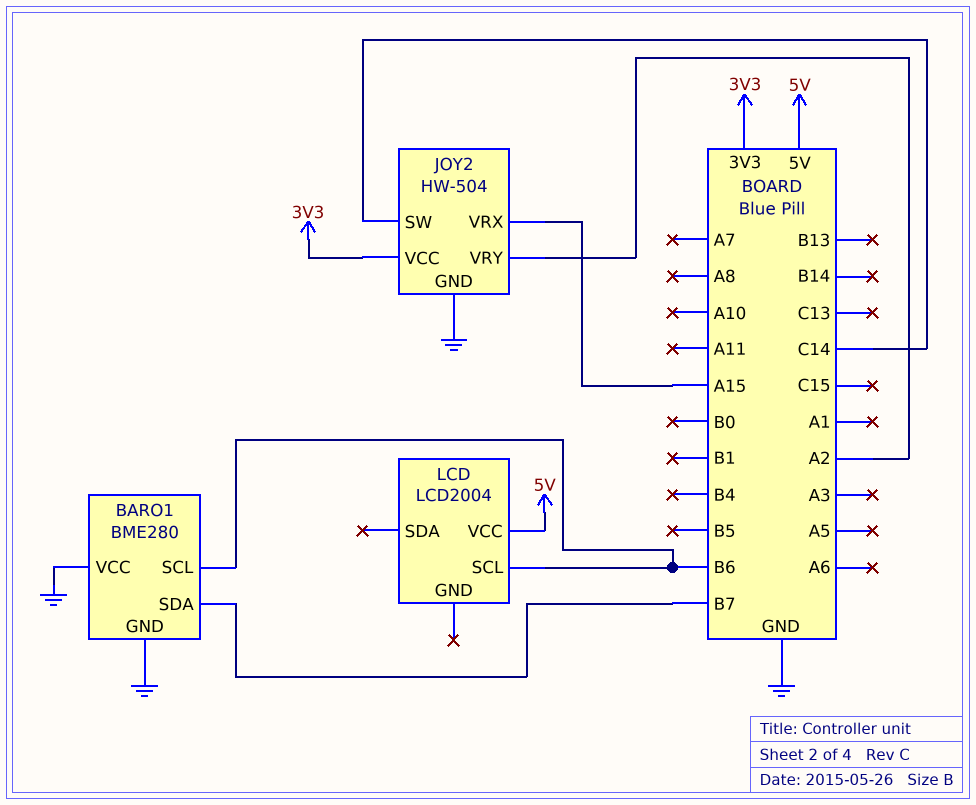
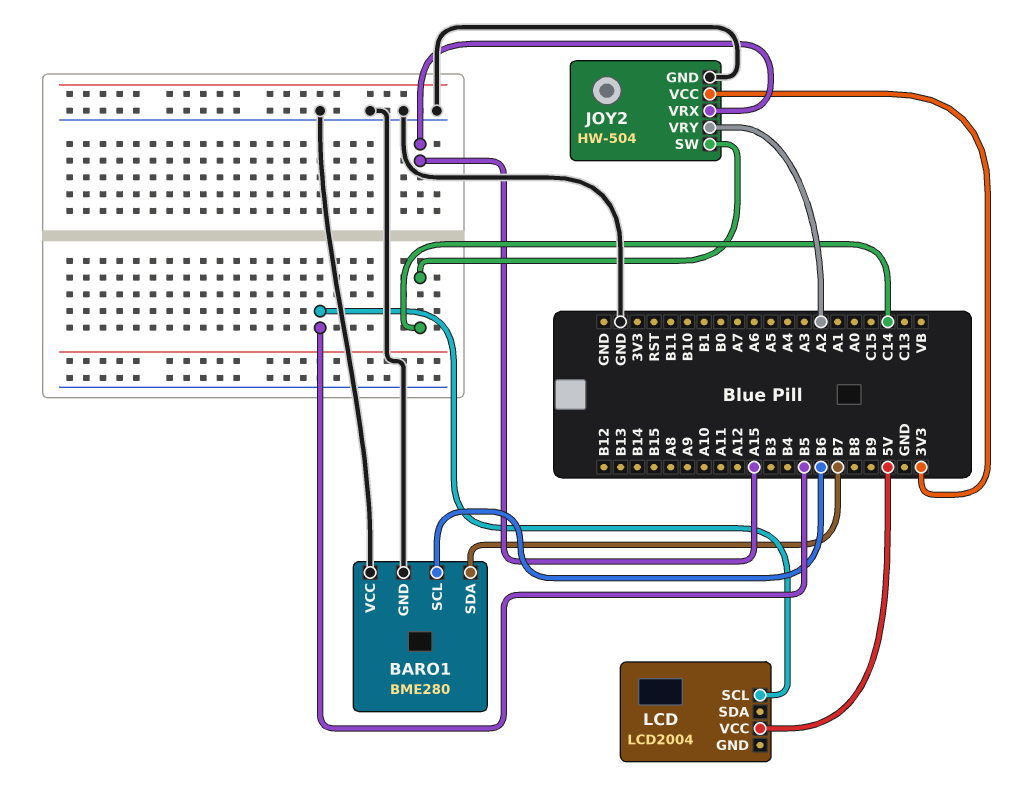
LCD pin SCL: B6 -> B5

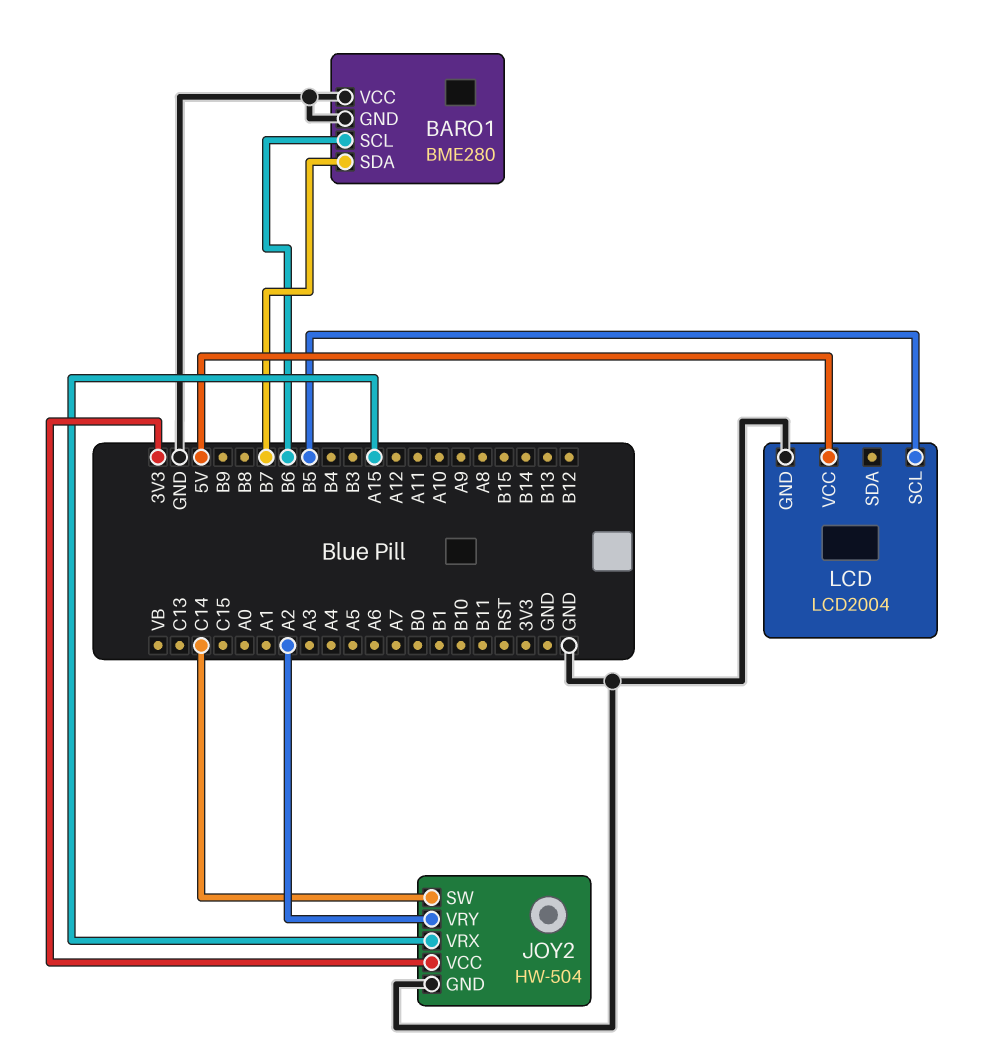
LCD pin GND: none -> GND

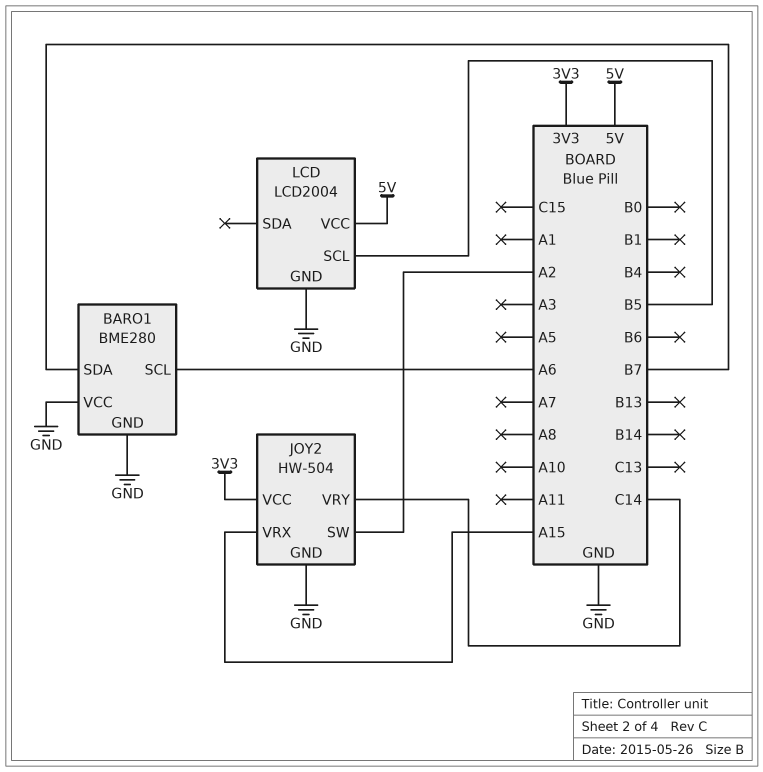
BARO1 pin SCL: B6 -> A6
JOY2 pin SW: C14 -> A2
JOY2 pin VRY: A2 -> C14

